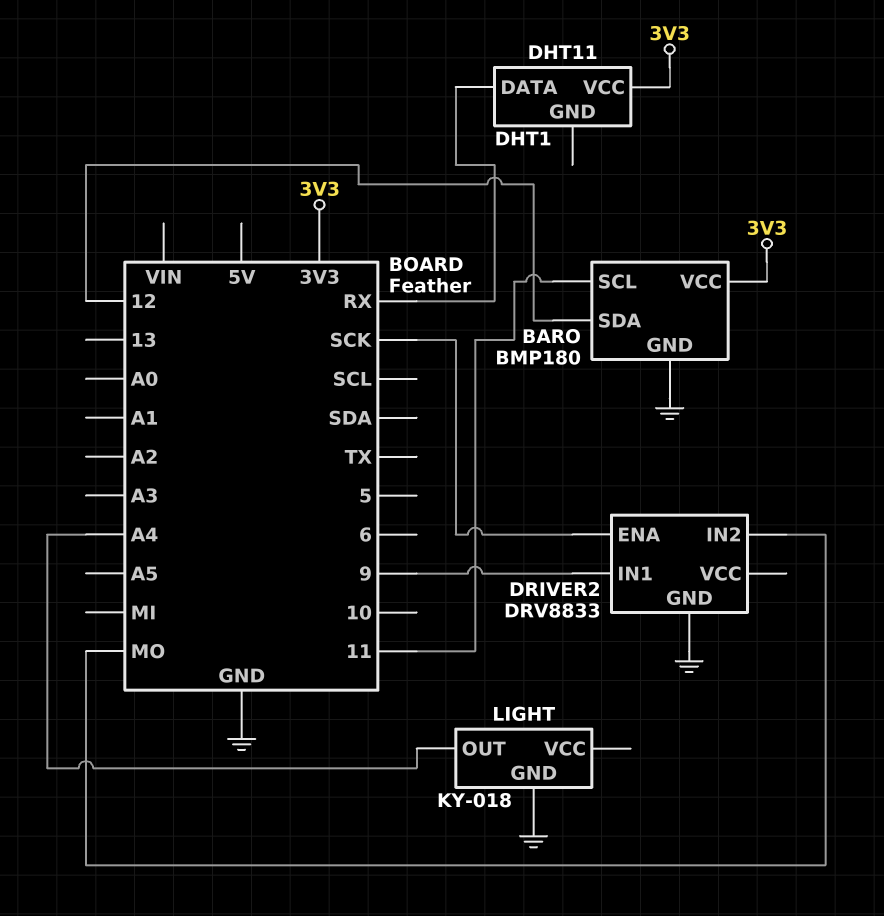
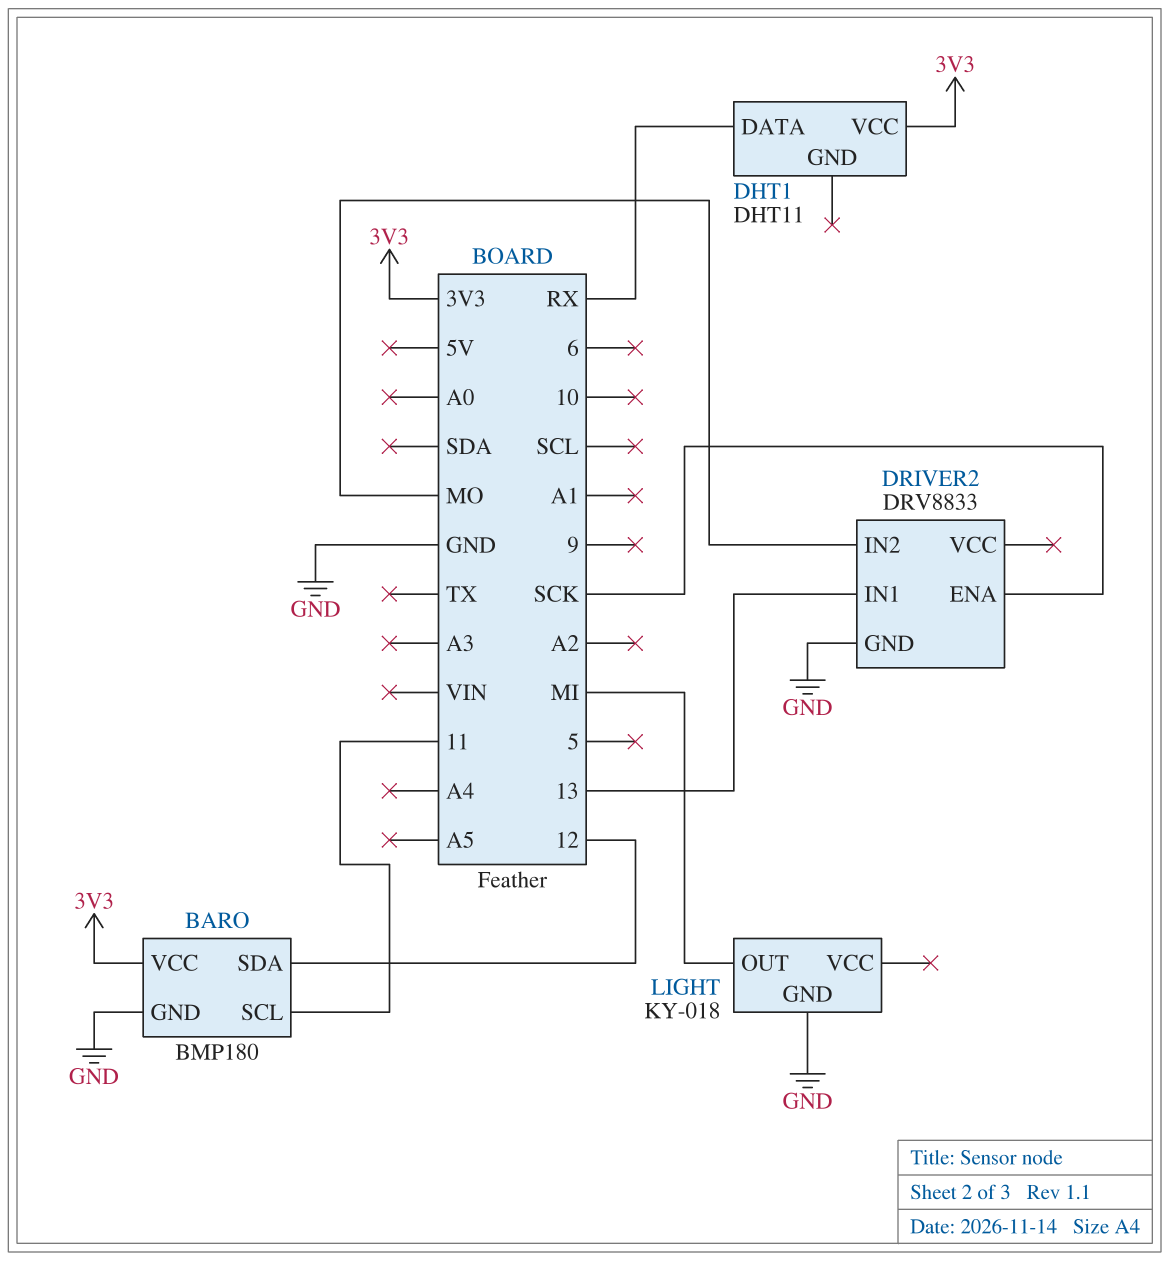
DRIVER2 pin IN1: 9 -> 13
LIGHT pin OUT: A4 -> MI

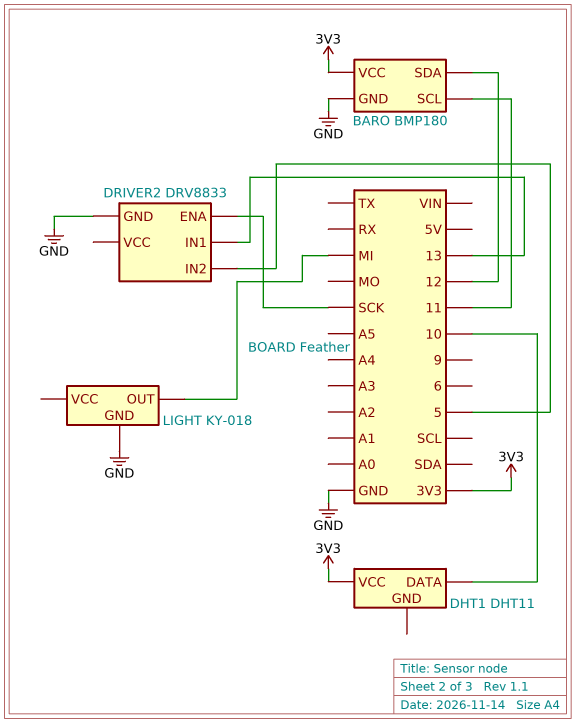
DHT1 pin DATA: RX -> 10
DRIVER2 pin IN2: MO -> 5

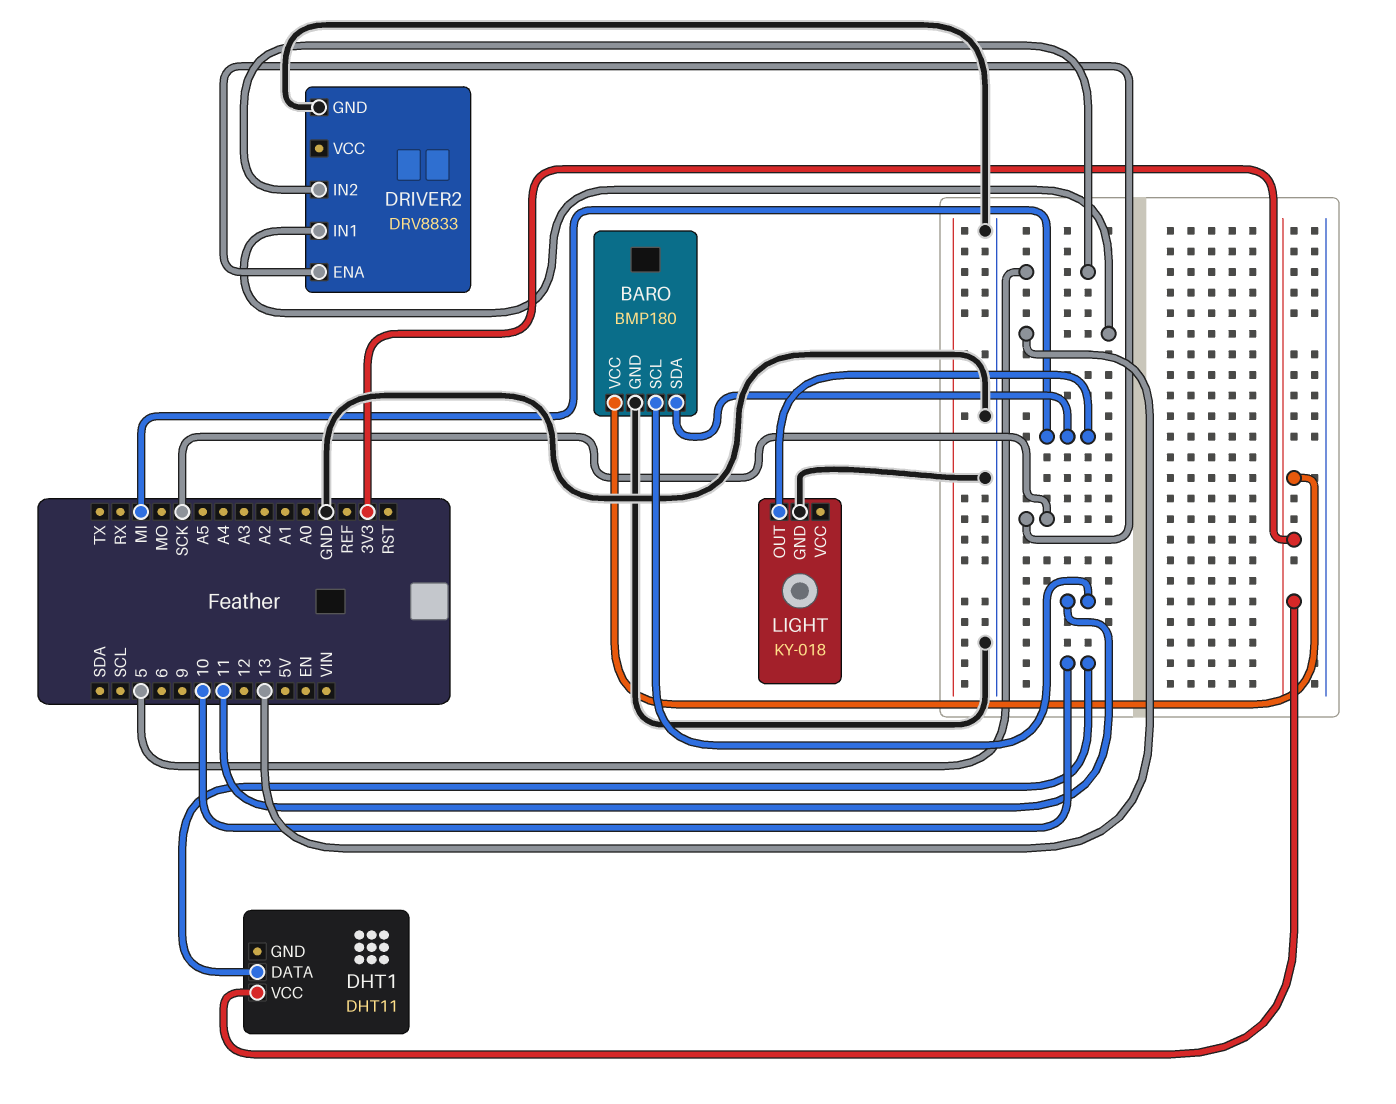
BARO pin SDA: 12 -> MI

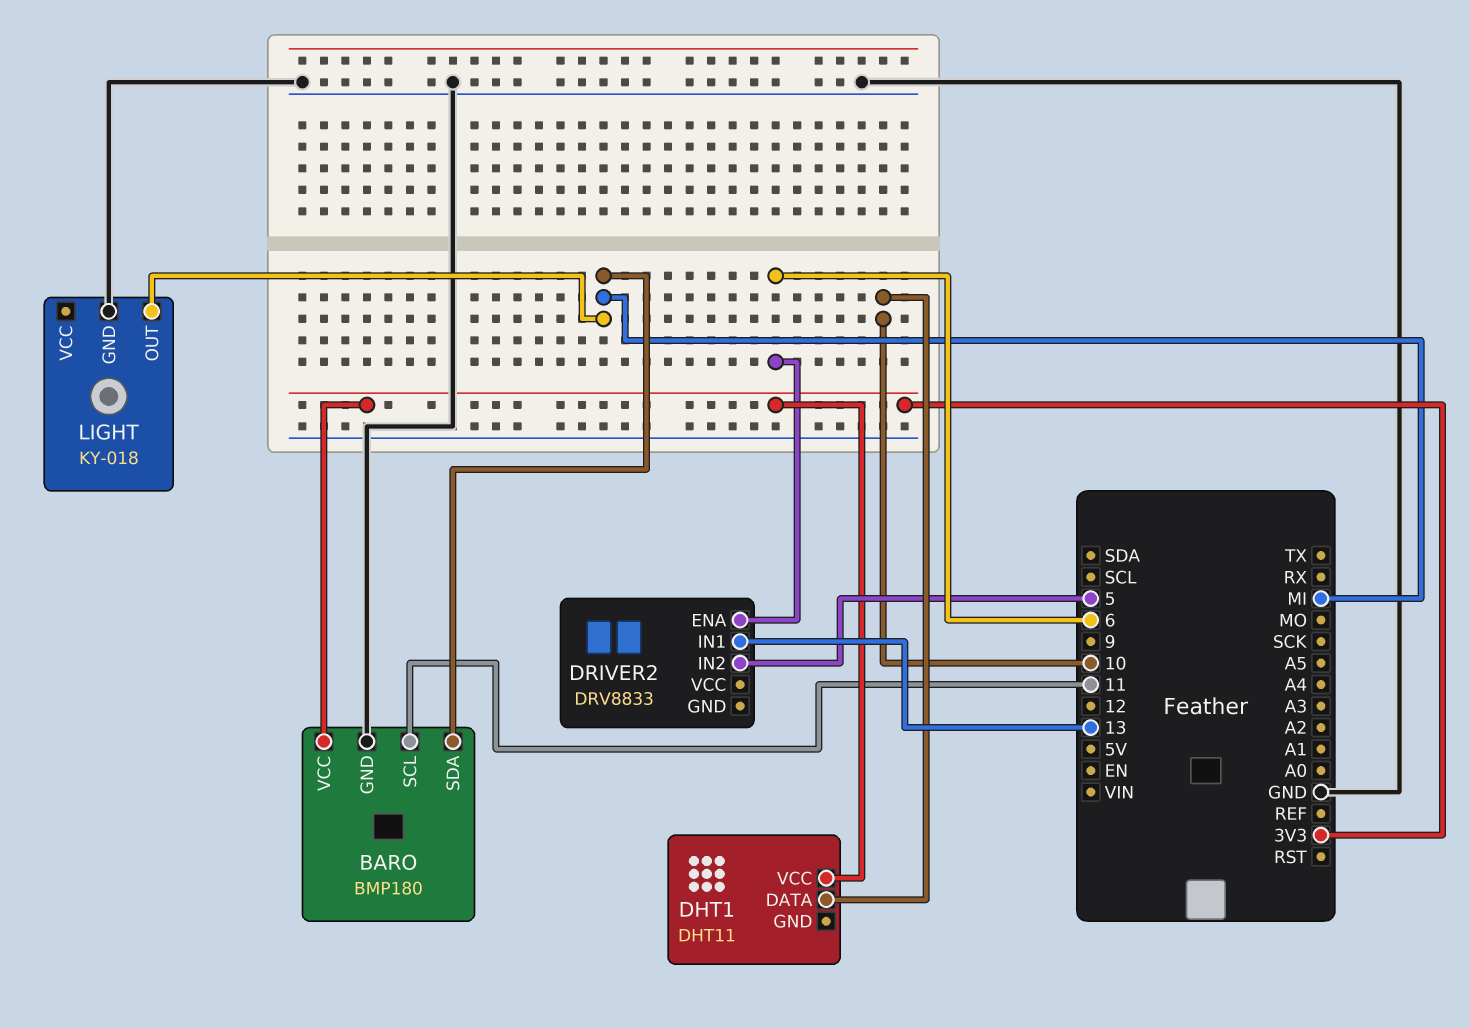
DRIVER2 pin ENA: SCK -> 6
DRIVER2 pin GND: GND -> none

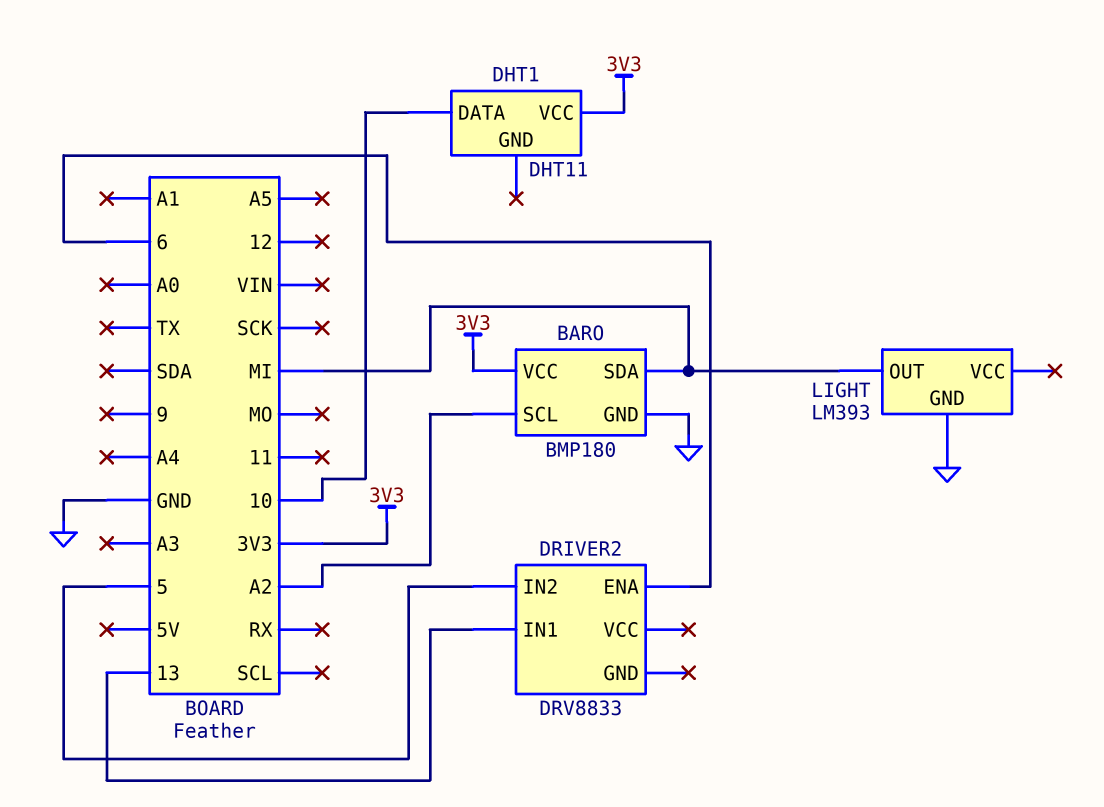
BARO pin SCL: 11 -> A2
LIGHT: KY-018 -> LM393

